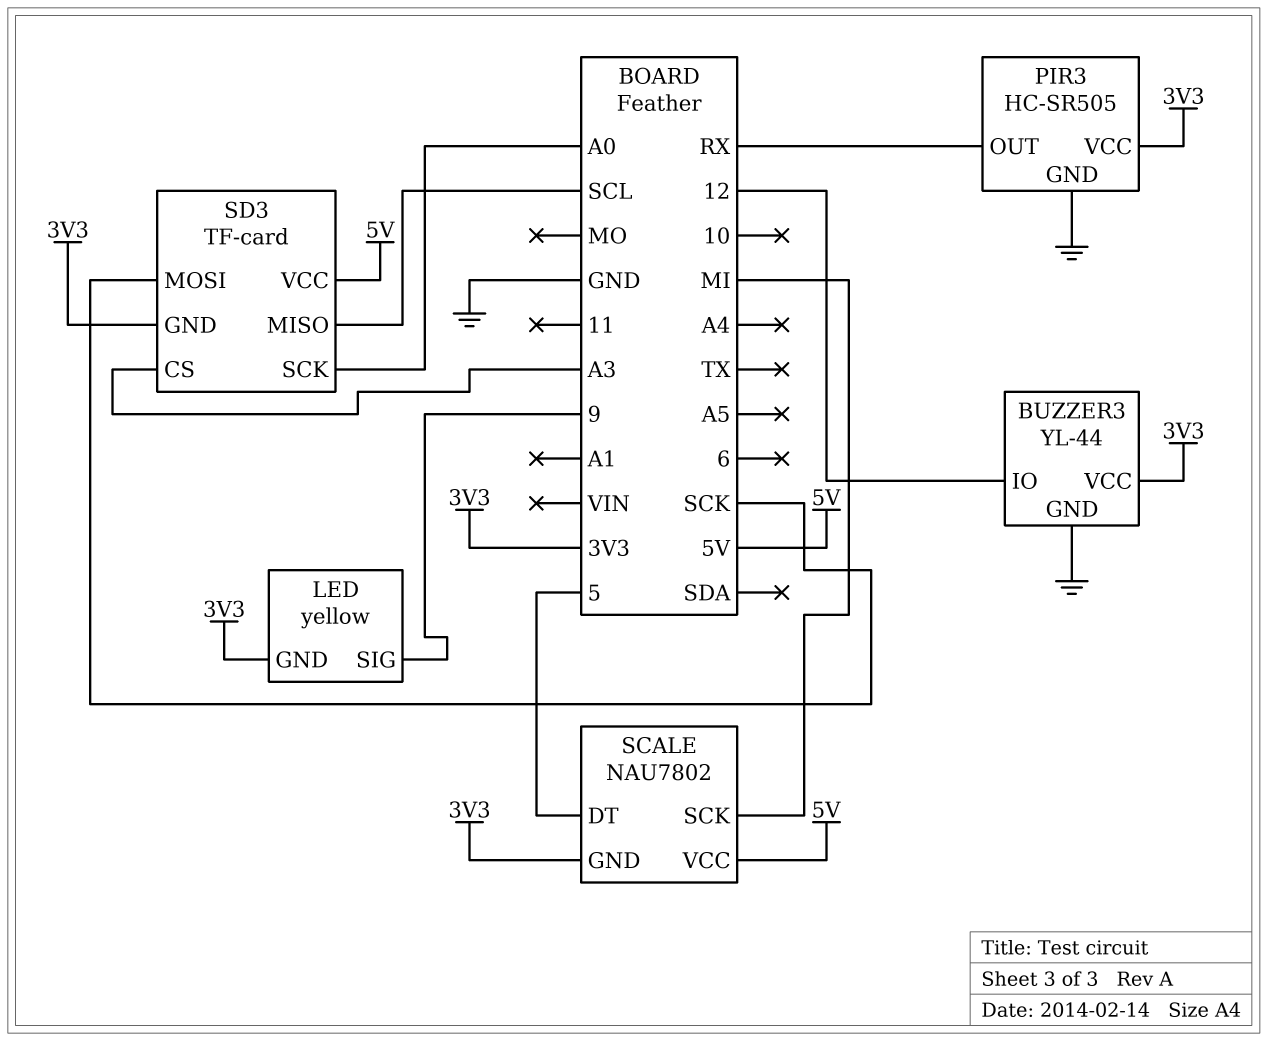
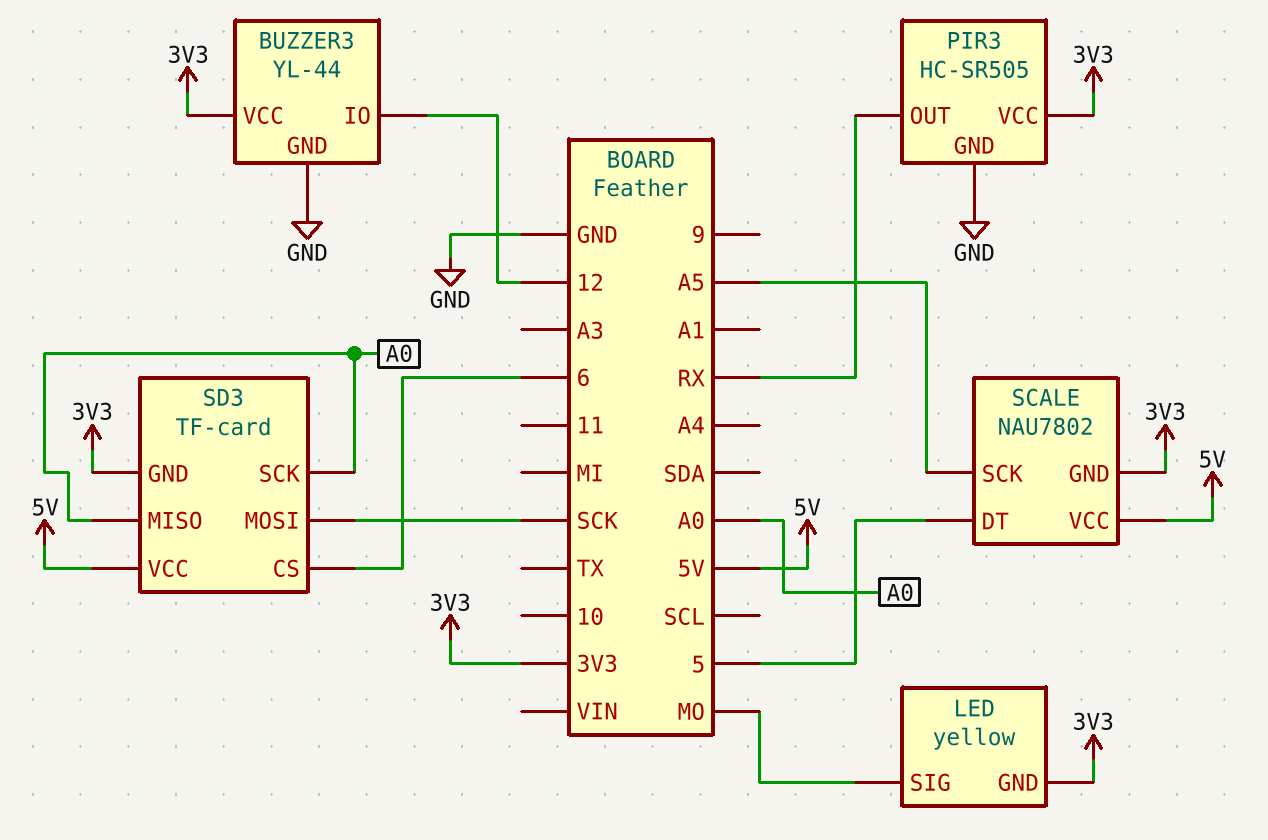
LED pin SIG: 9 -> MO
SCALE pin SCK: MI -> A5
SD3 pin CS: A3 -> 6
SD3 pin MISO: SCL -> A0

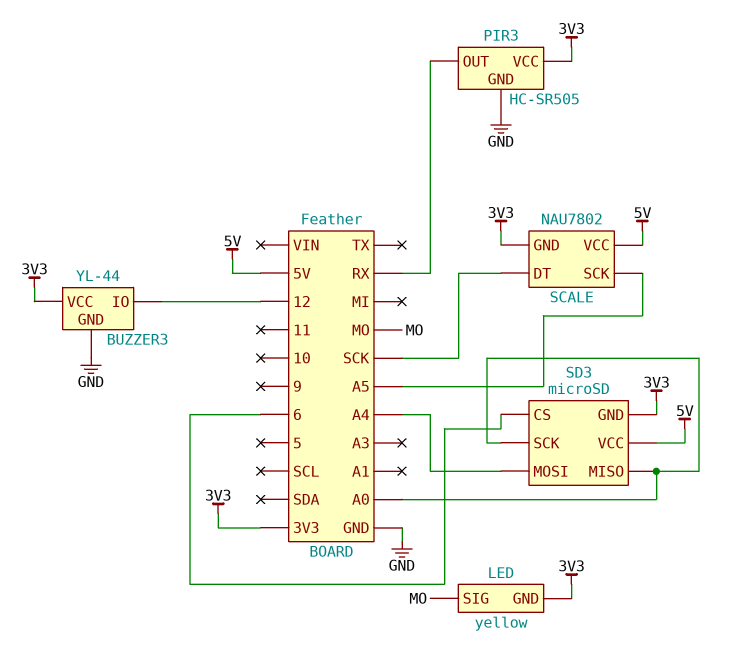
SCALE pin DT: 5 -> SCK
SD3: TF-card -> microSD
SD3 pin MOSI: SCK -> A4

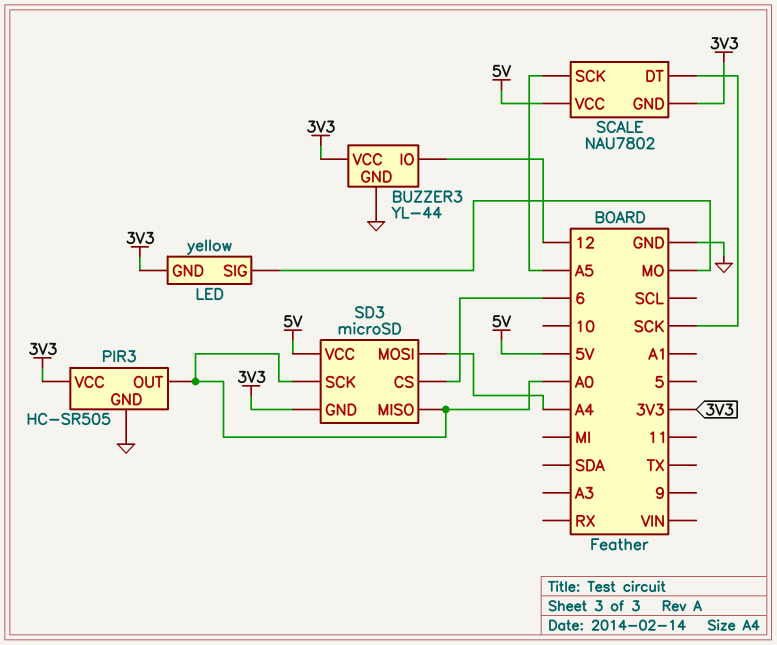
PIR3 pin OUT: RX -> A0

